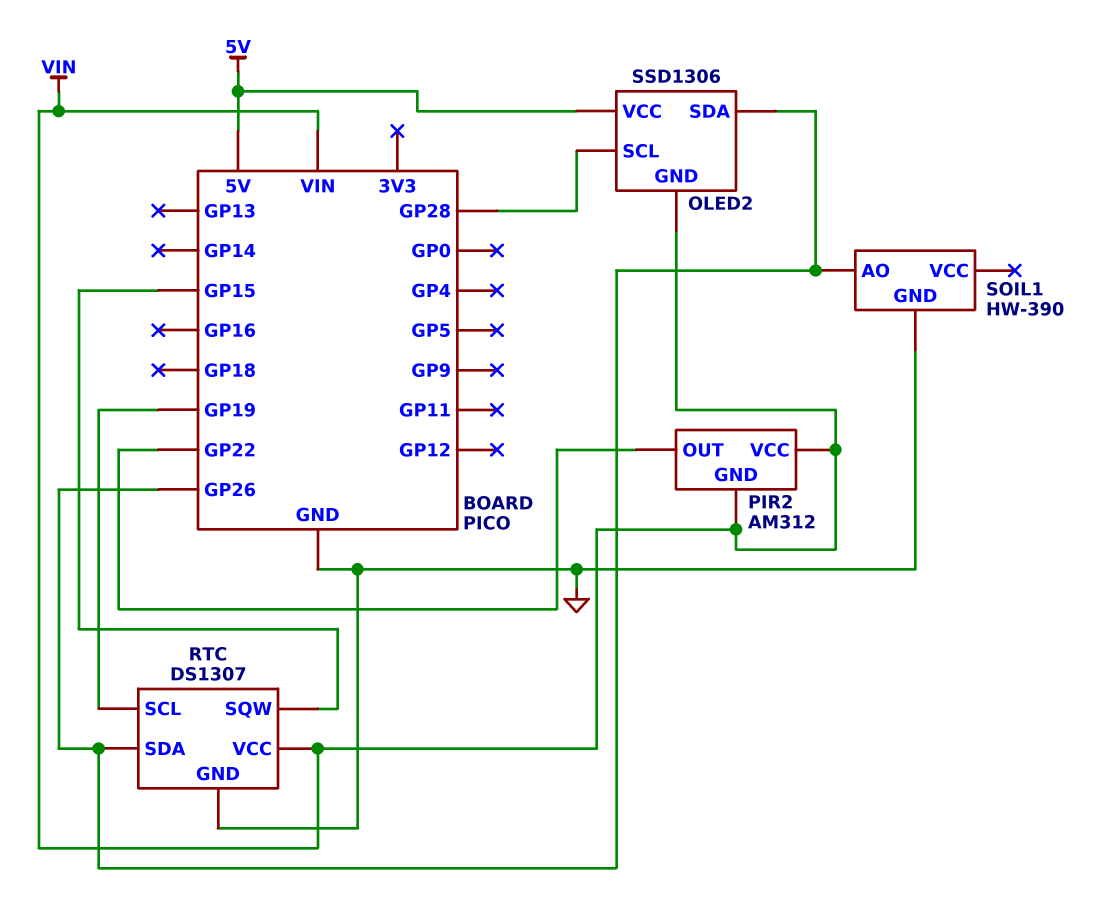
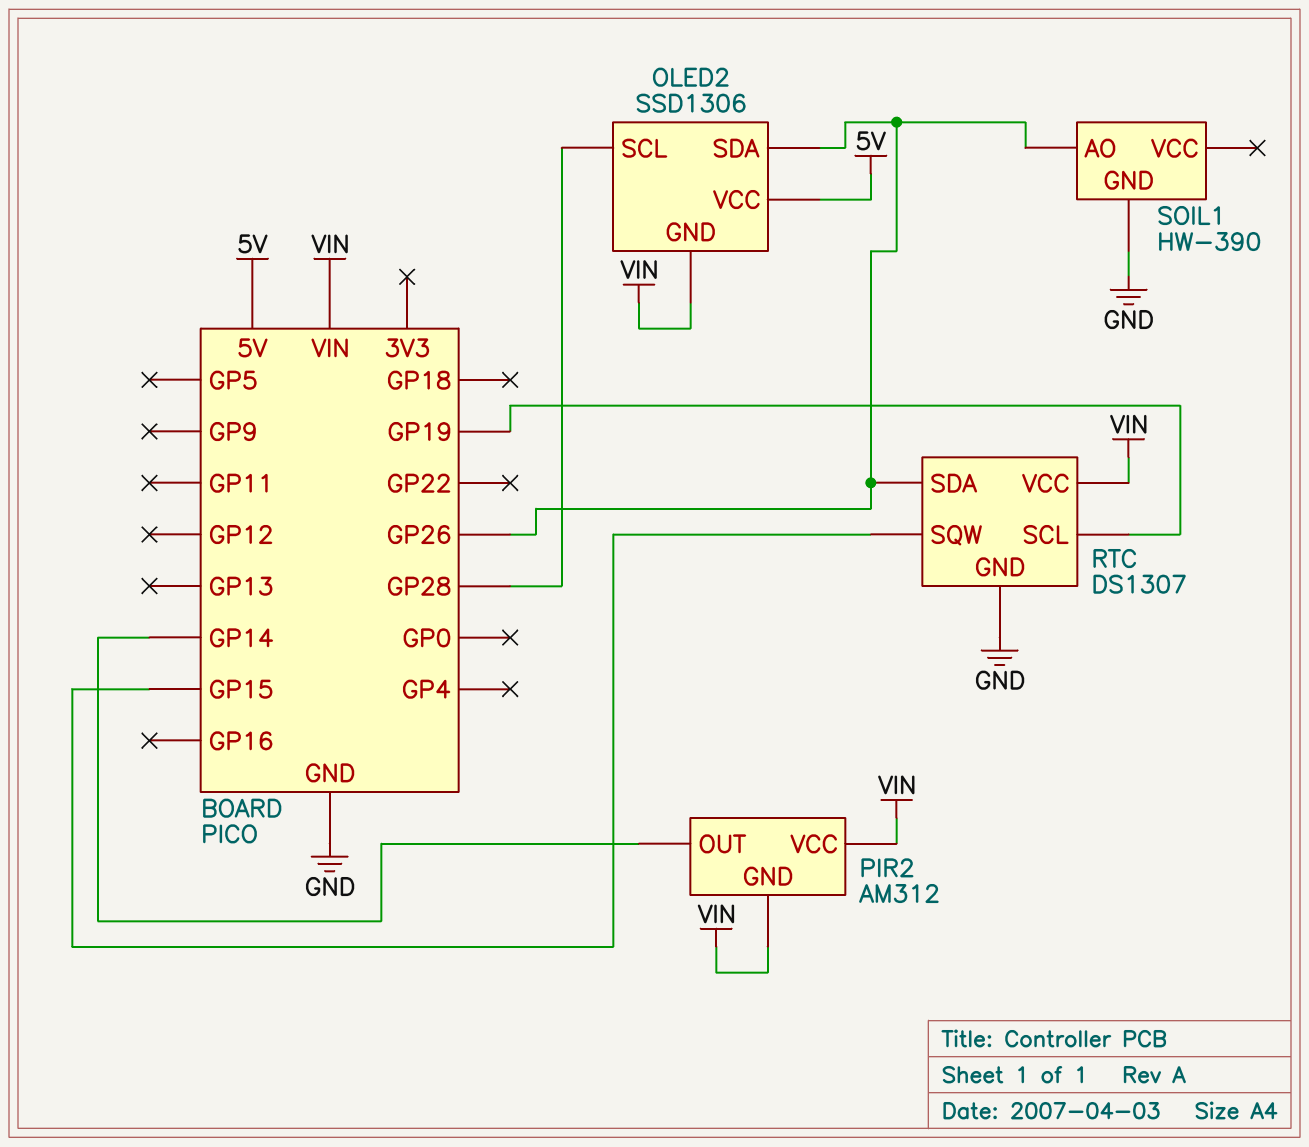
PIR2 pin OUT: GP22 -> GP14

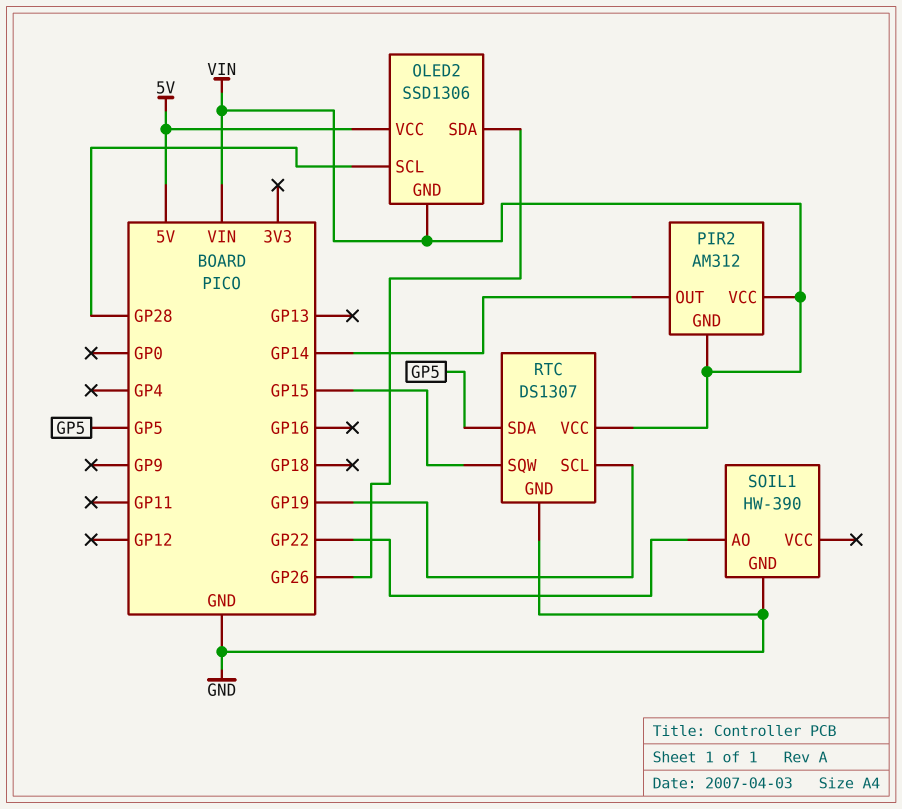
RTC pin SDA: GP26 -> GP5
SOIL1 pin AO: GP26 -> GP22

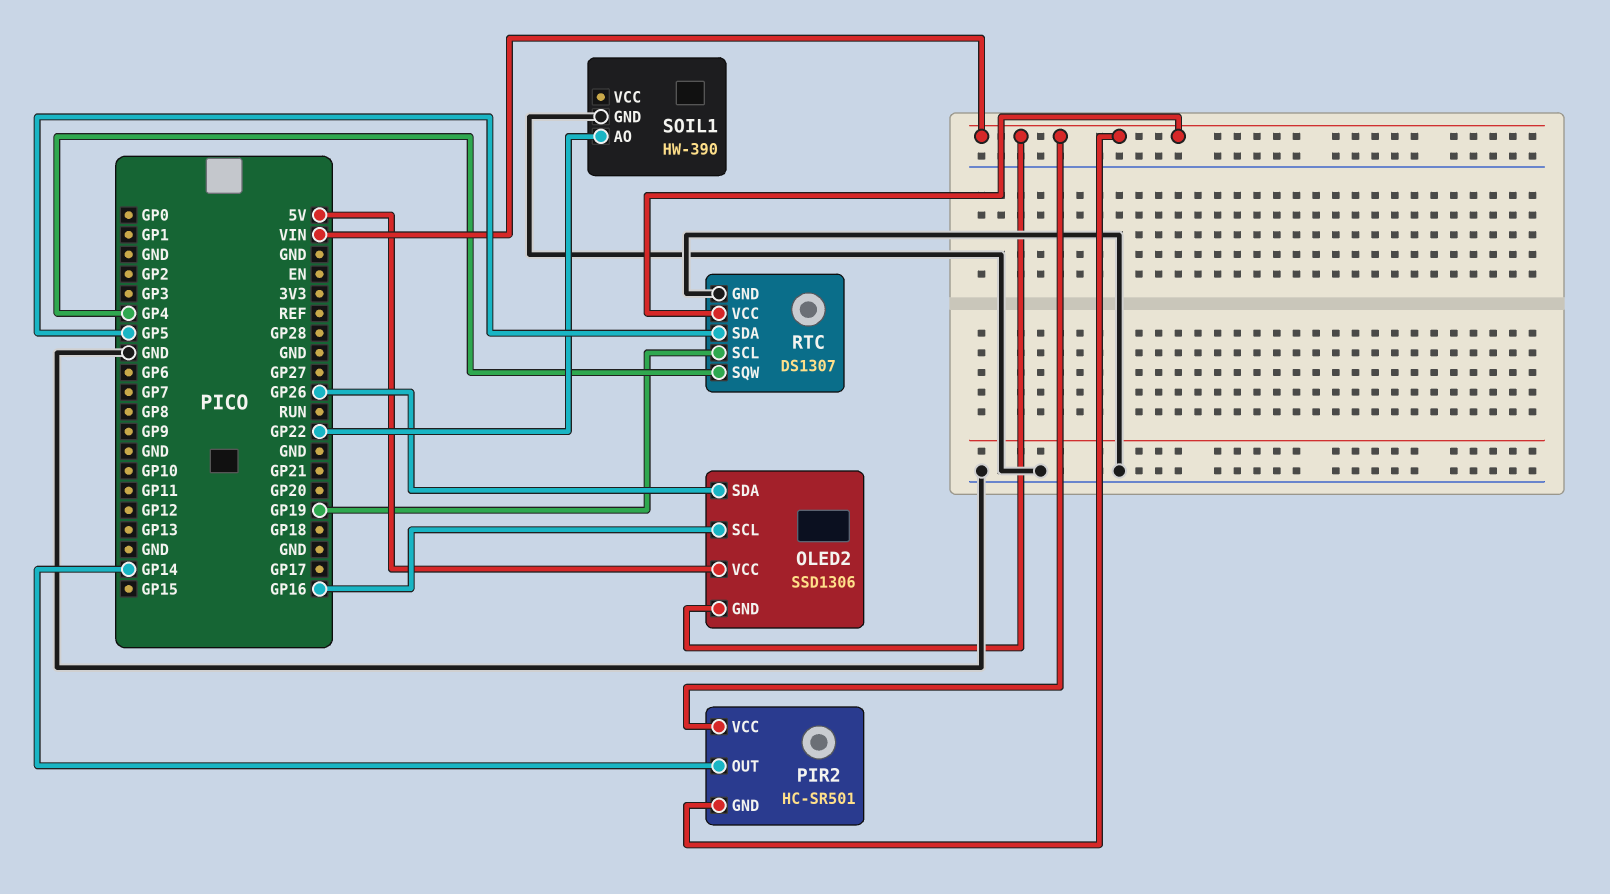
OLED2 pin SCL: GP28 -> GP16
PIR2: AM312 -> HC-SR501
RTC pin SQW: GP15 -> GP4

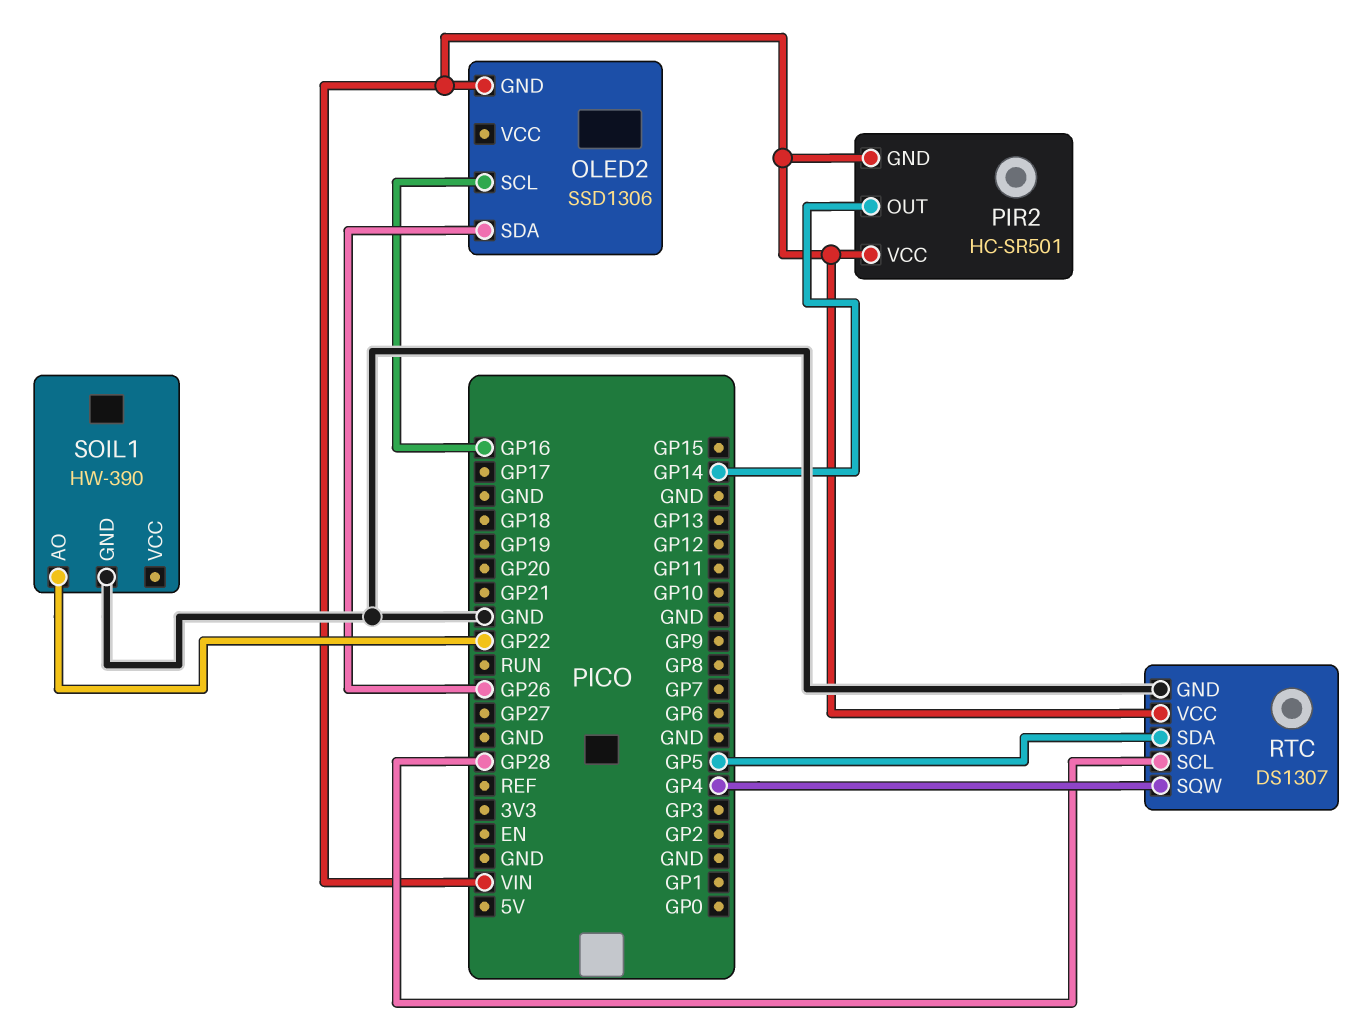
OLED2 pin VCC: 5V -> none
RTC pin SCL: GP19 -> GP28

